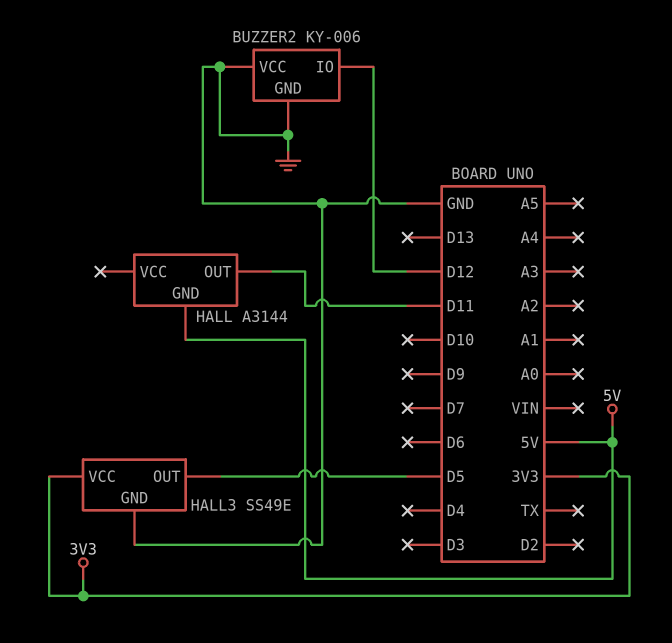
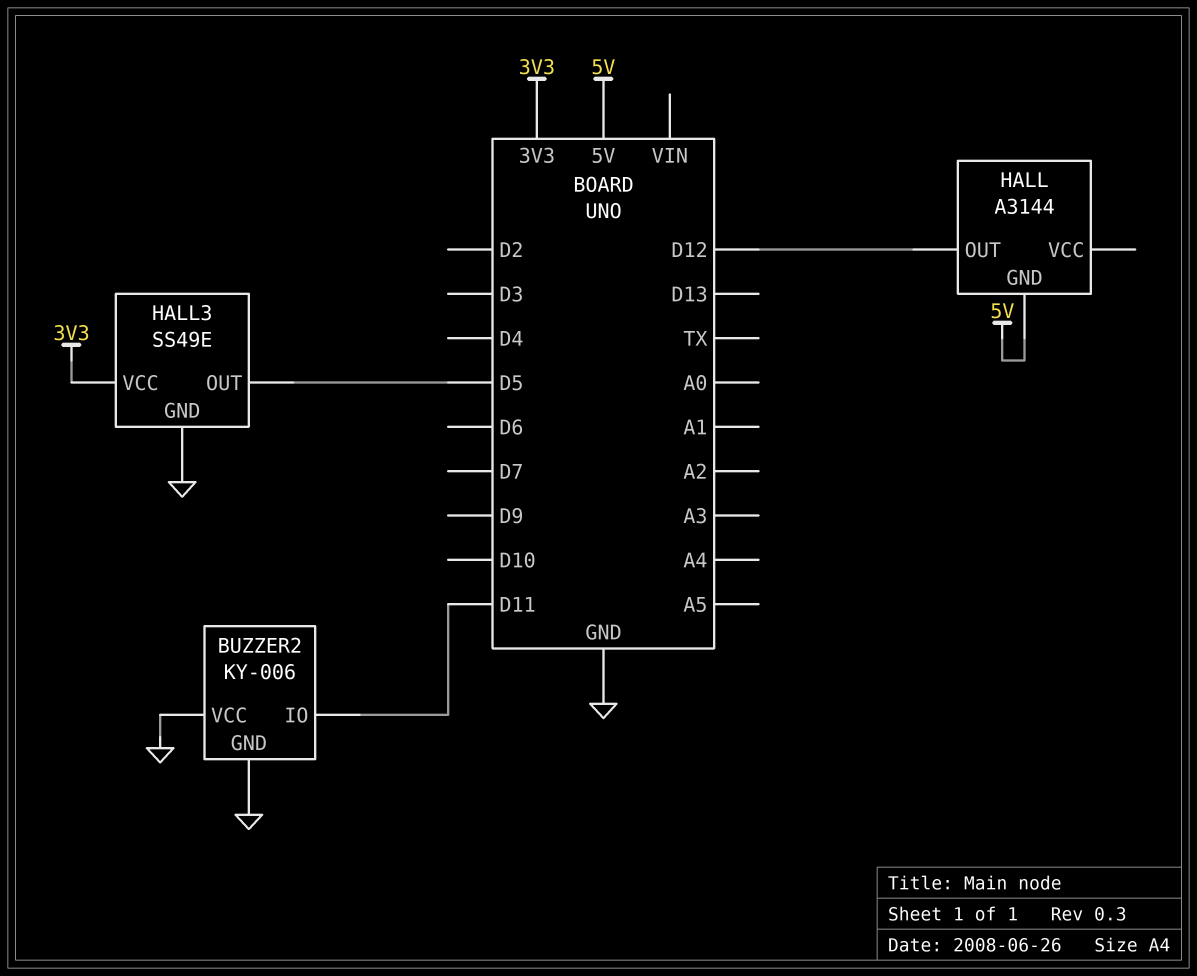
BUZZER2 pin IO: D12 -> D11
HALL pin OUT: D11 -> D12

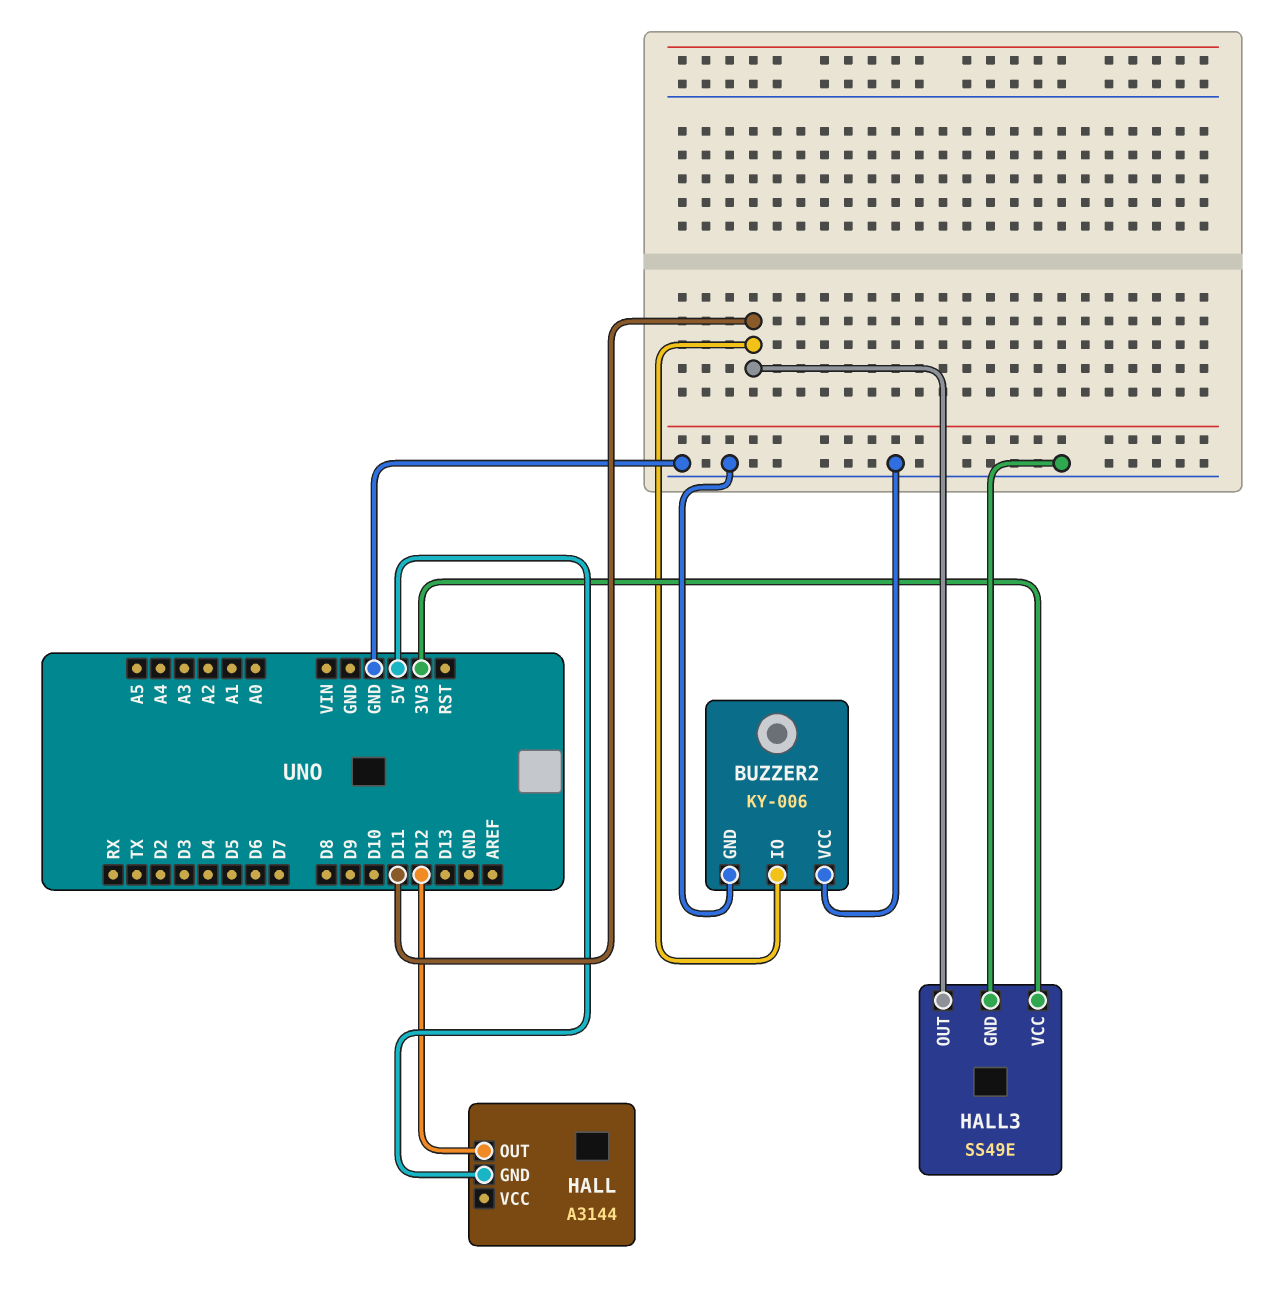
HALL3 pin OUT: D5 -> D11

